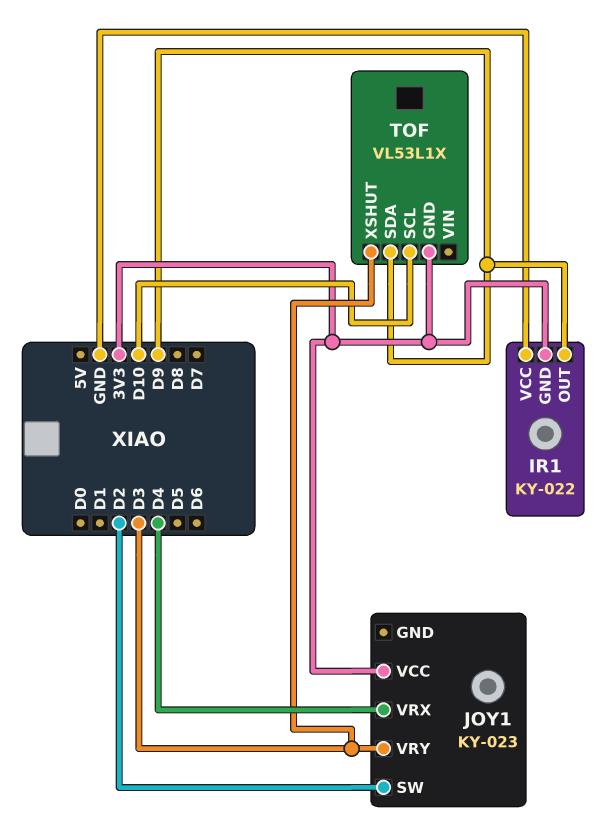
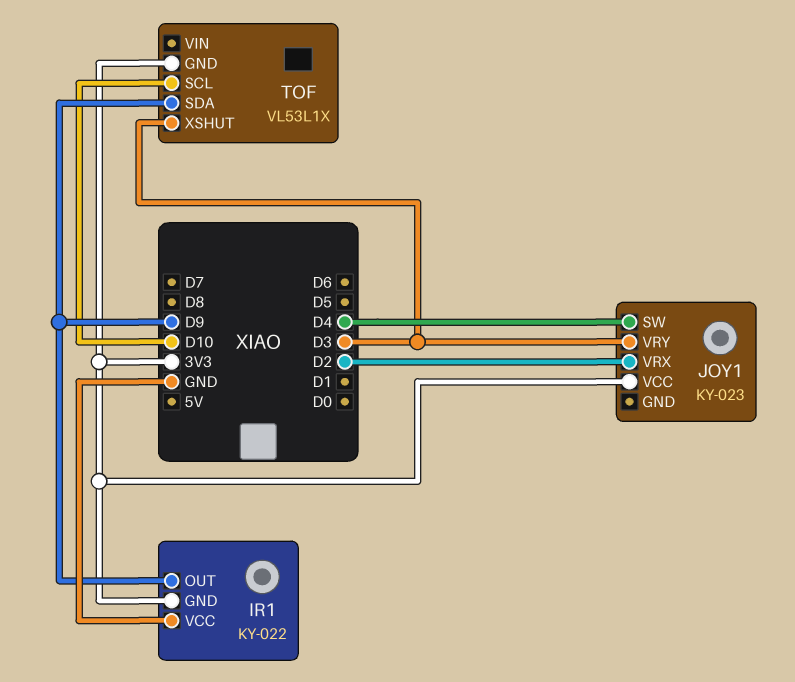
JOY1 pin SW: D2 -> D4
JOY1 pin VRX: D4 -> D2

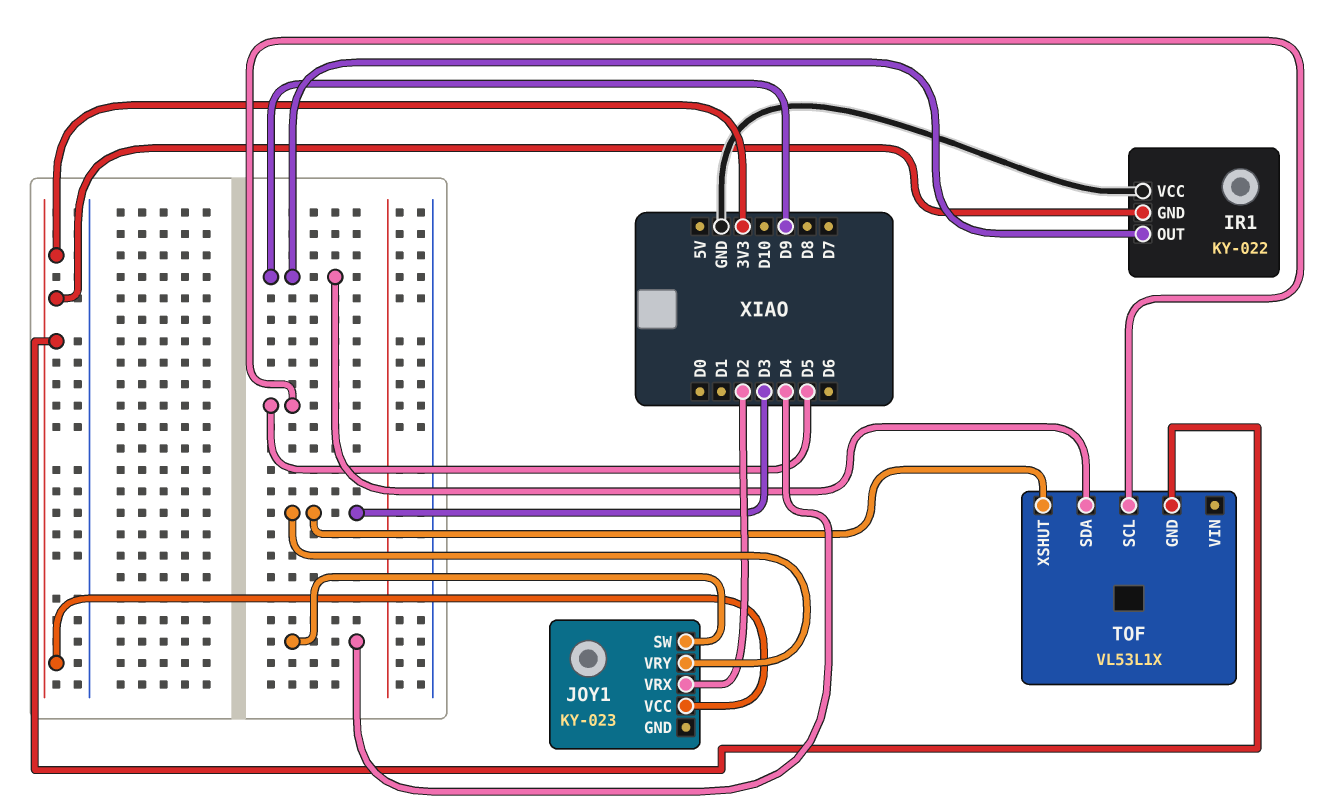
TOF pin SCL: D10 -> D5

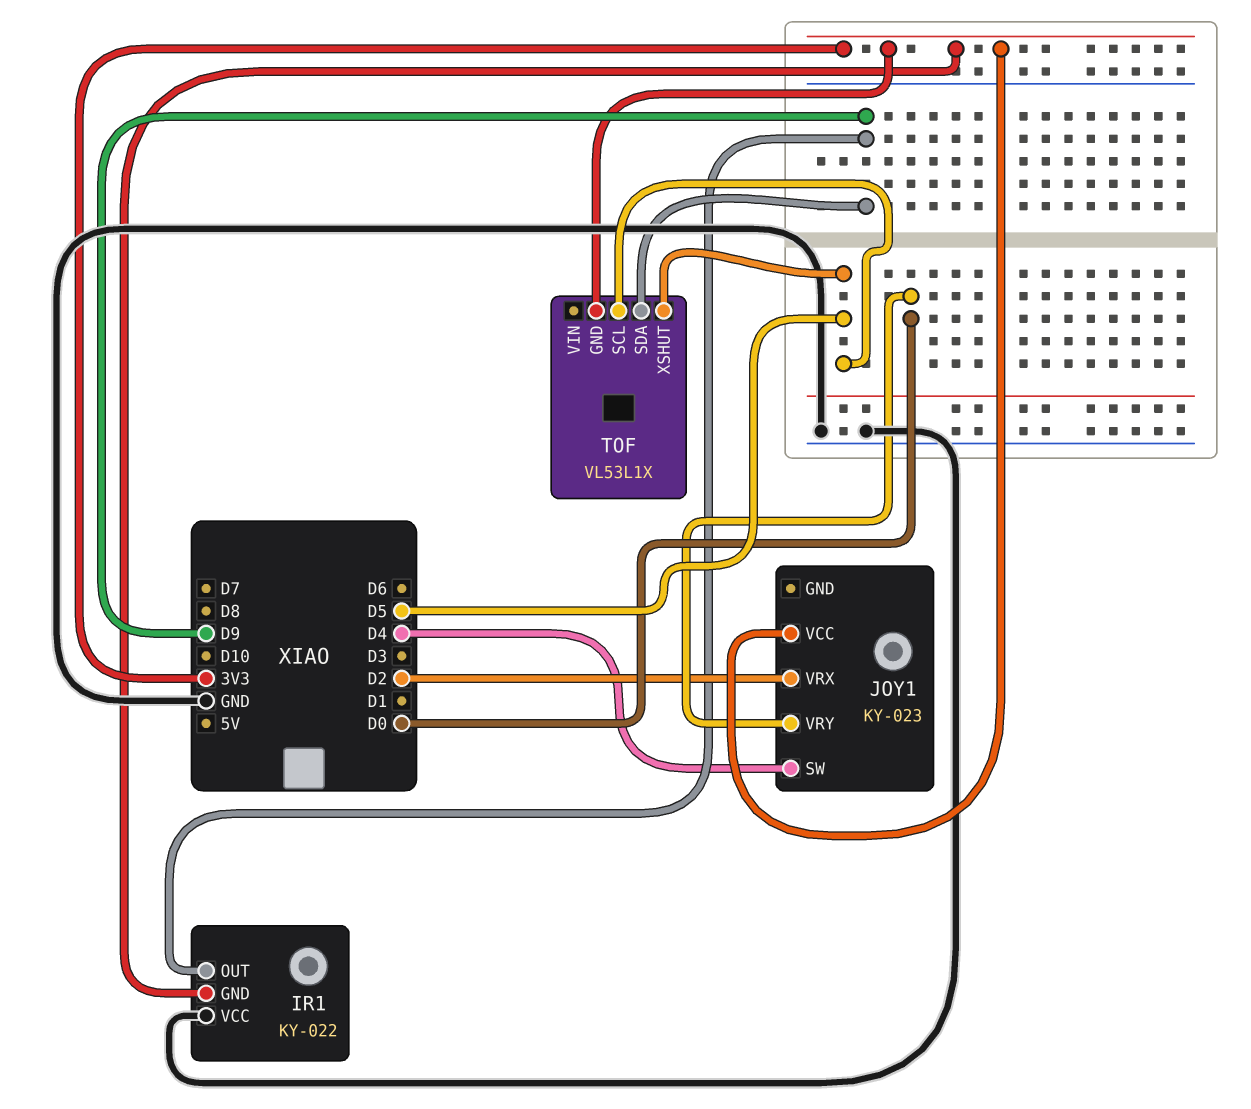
JOY1 pin VRY: D3 -> D0
TOF pin XSHUT: D3 -> D5

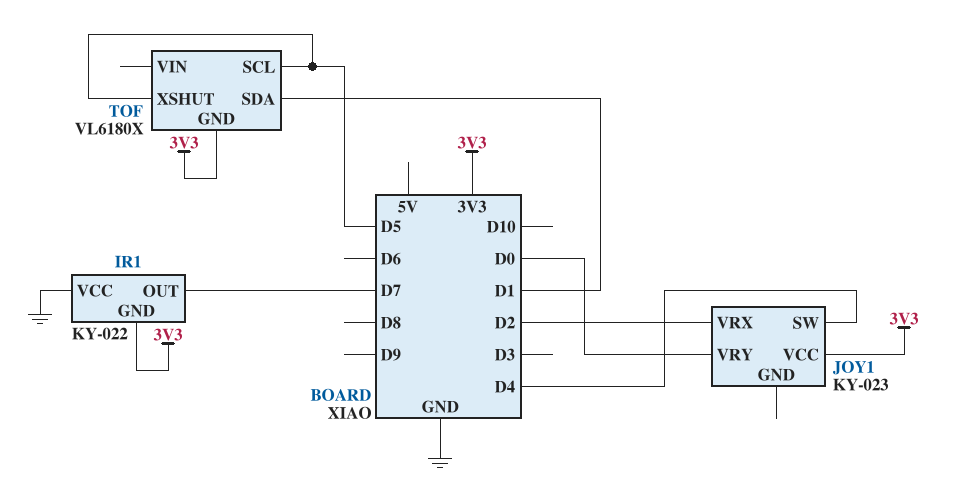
IR1 pin OUT: D9 -> D7
TOF: VL53L1X -> VL6180X
TOF pin SDA: D9 -> D1

